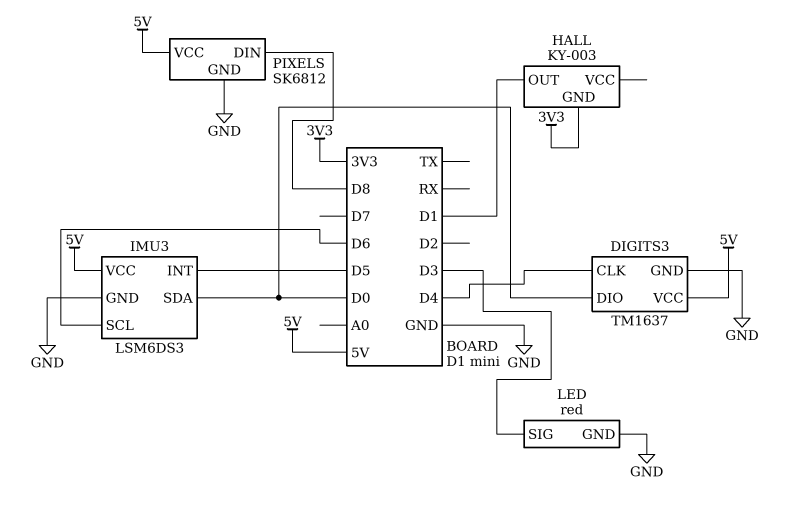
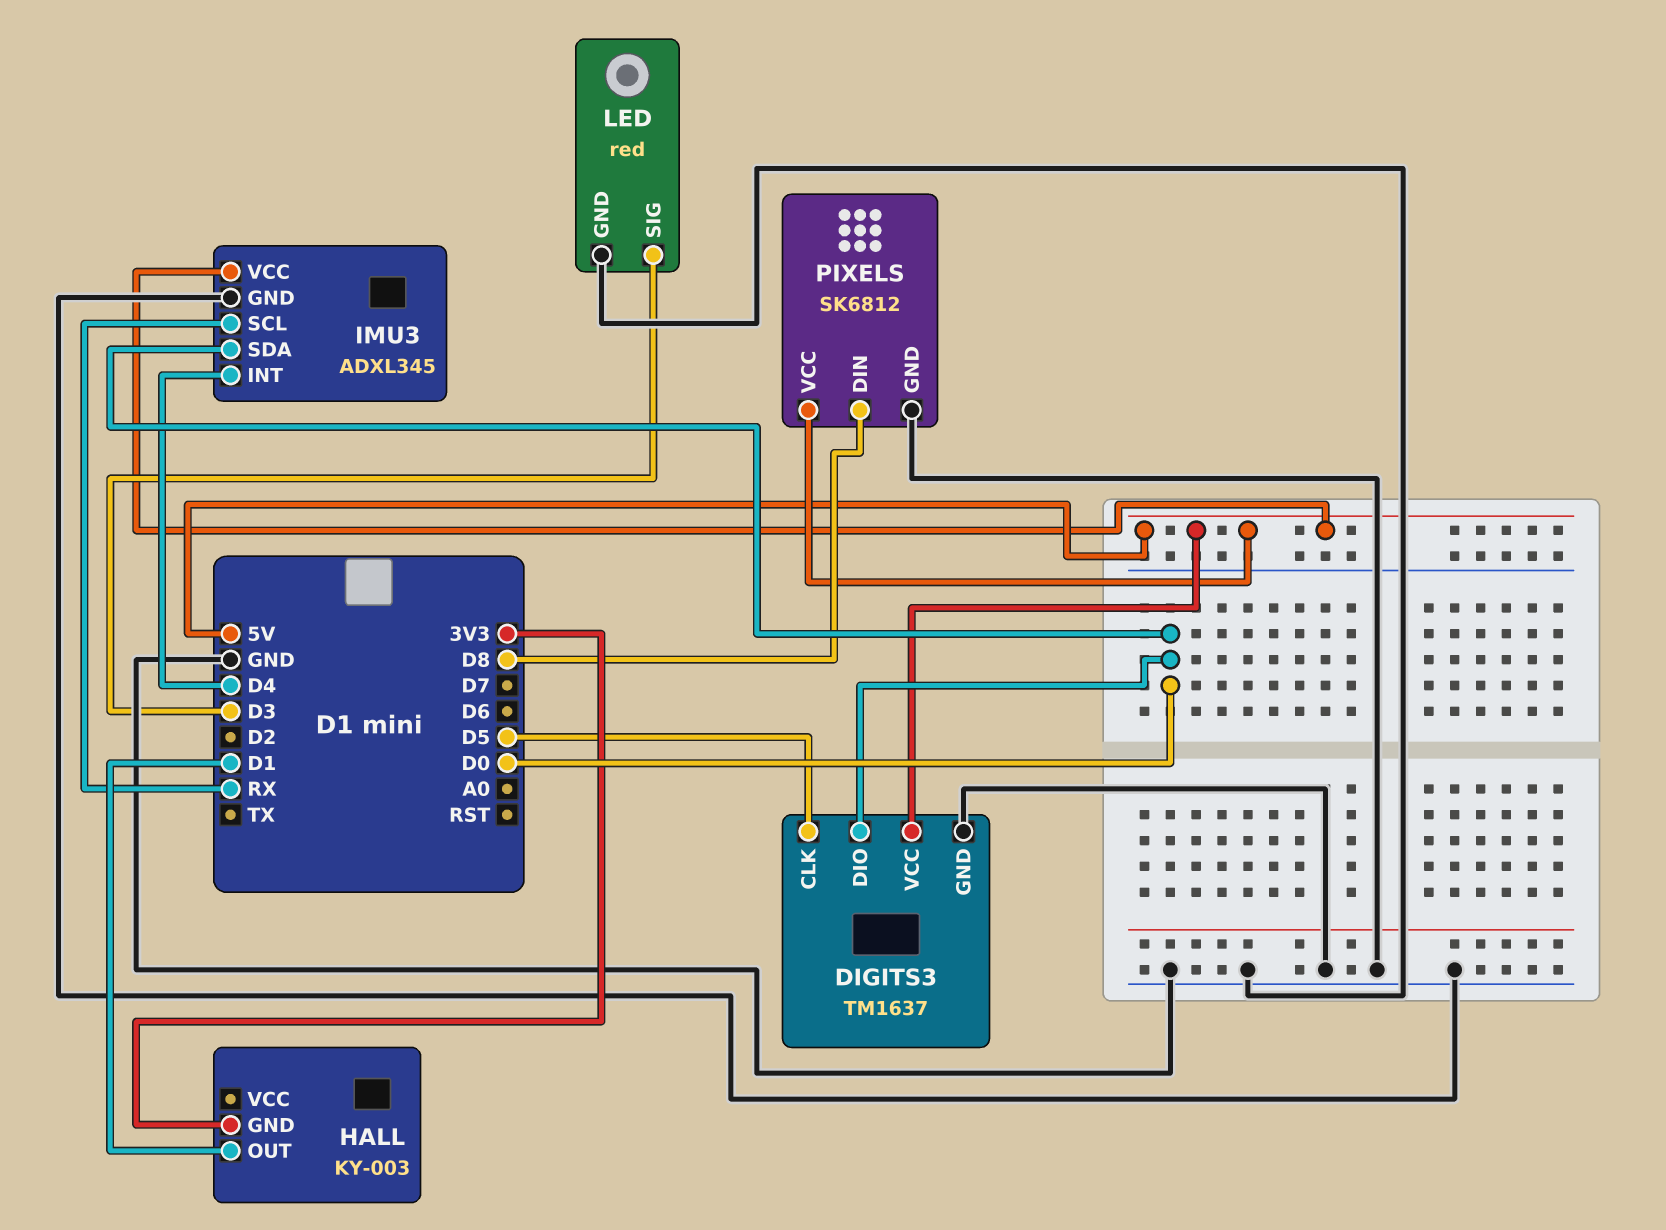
DIGITS3 pin CLK: D4 -> D5
IMU3: LSM6DS3 -> ADXL345
IMU3 pin INT: D5 -> D4
IMU3 pin SCL: D6 -> RX

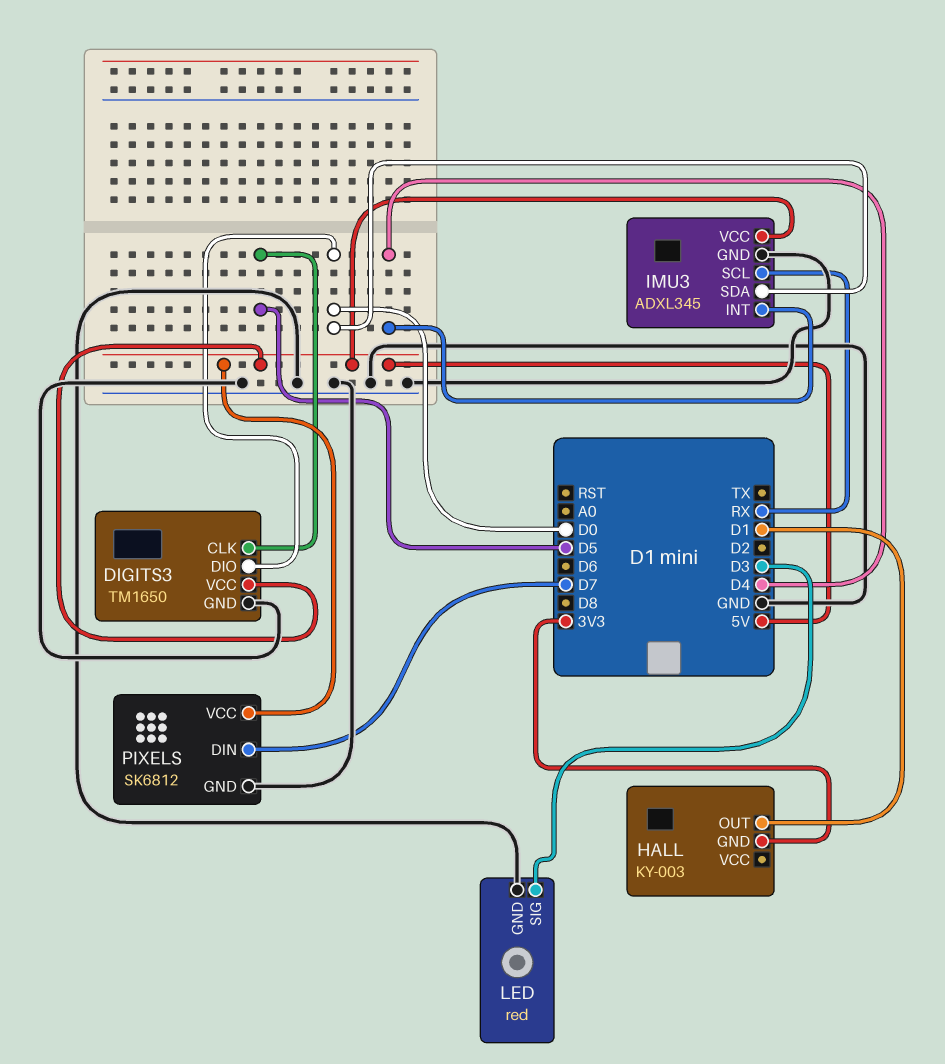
DIGITS3: TM1637 -> TM1650
PIXELS pin DIN: D8 -> D7

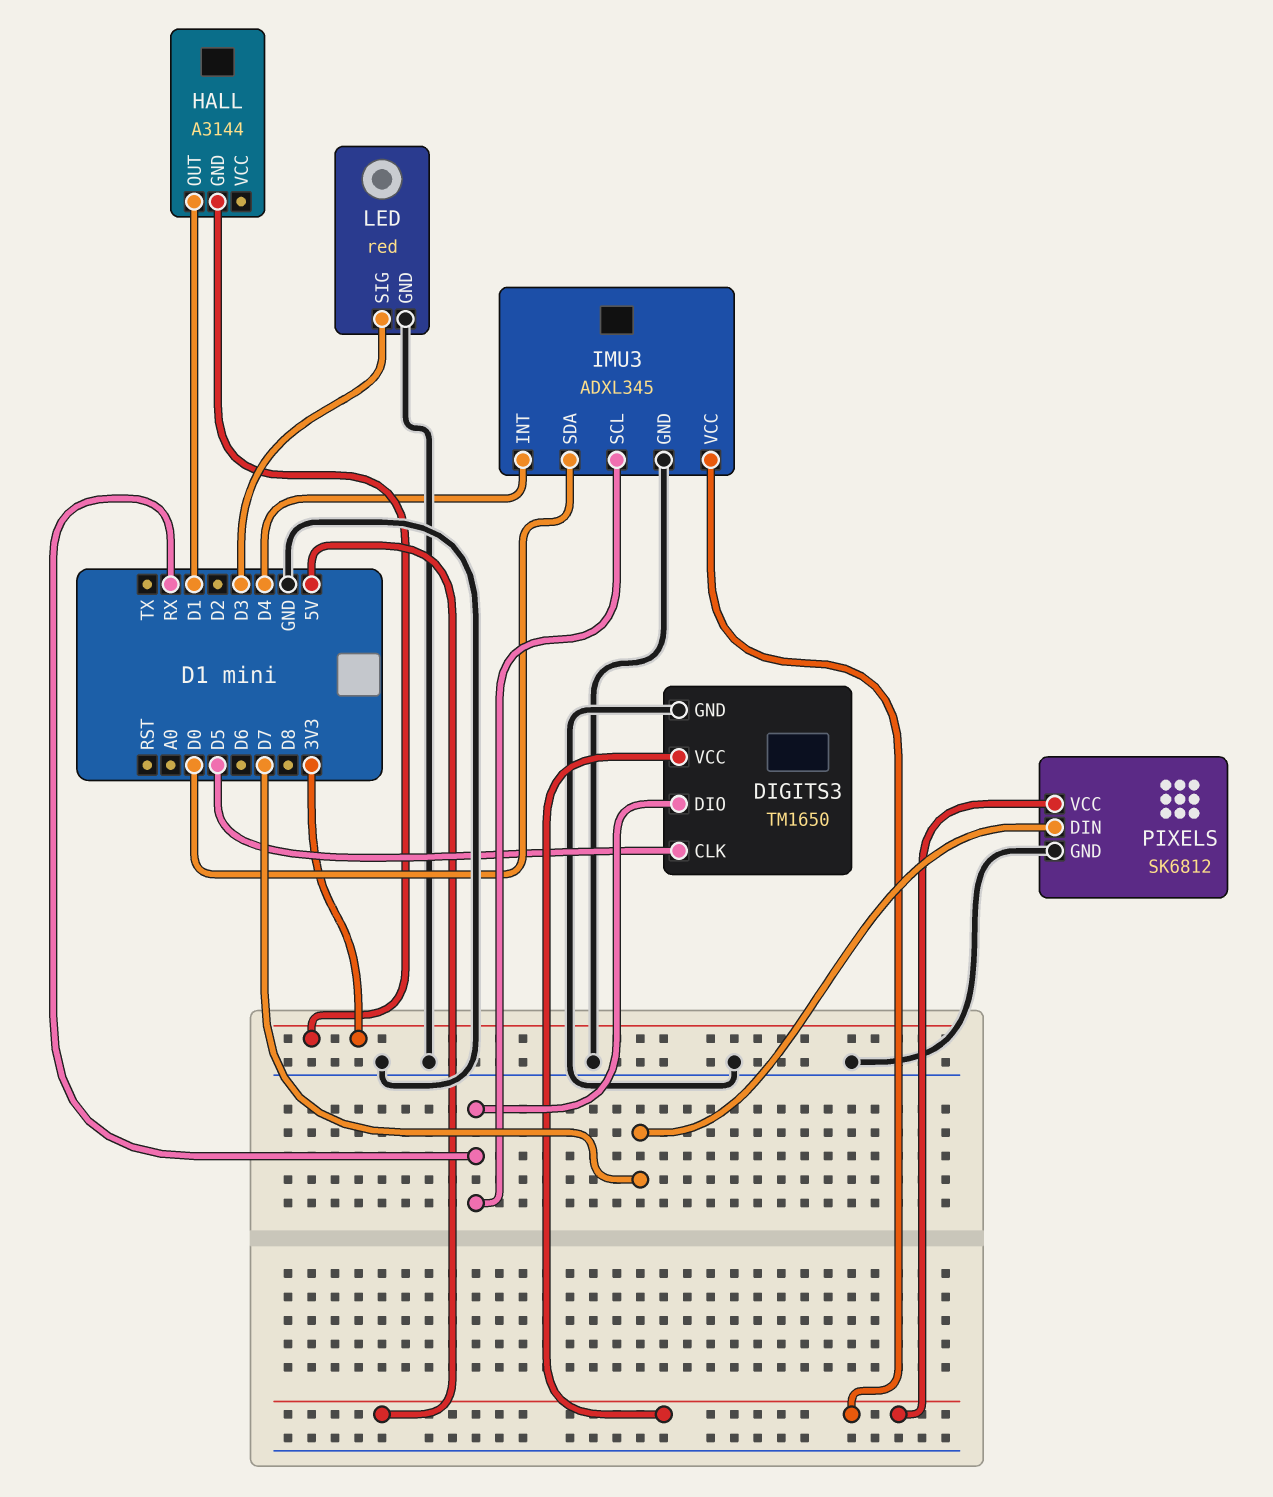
DIGITS3 pin DIO: D0 -> RX
HALL: KY-003 -> A3144

